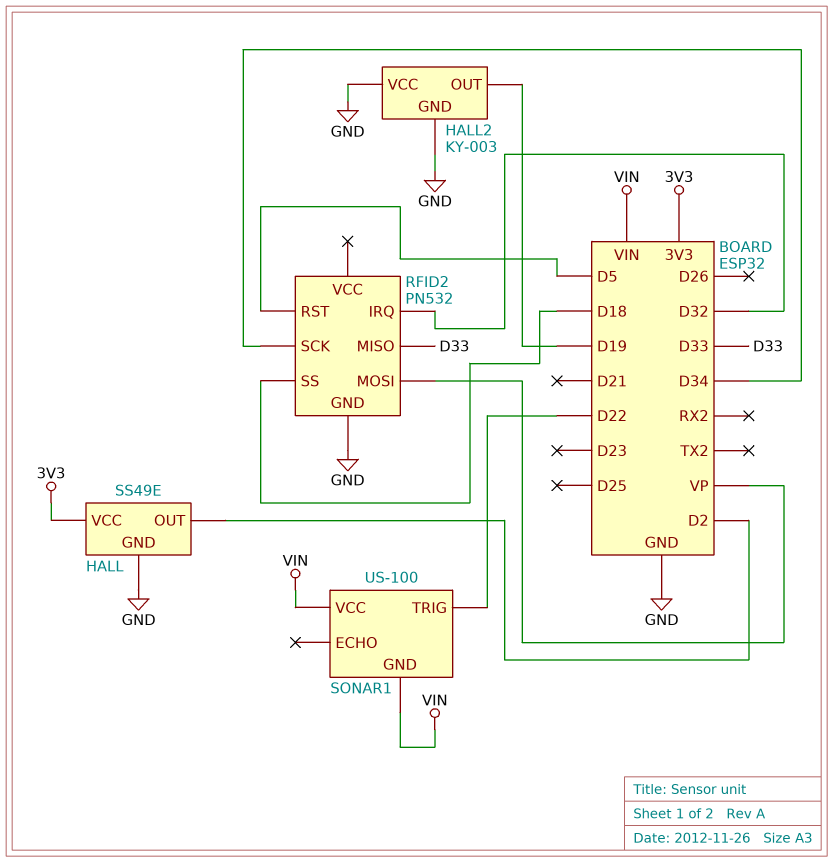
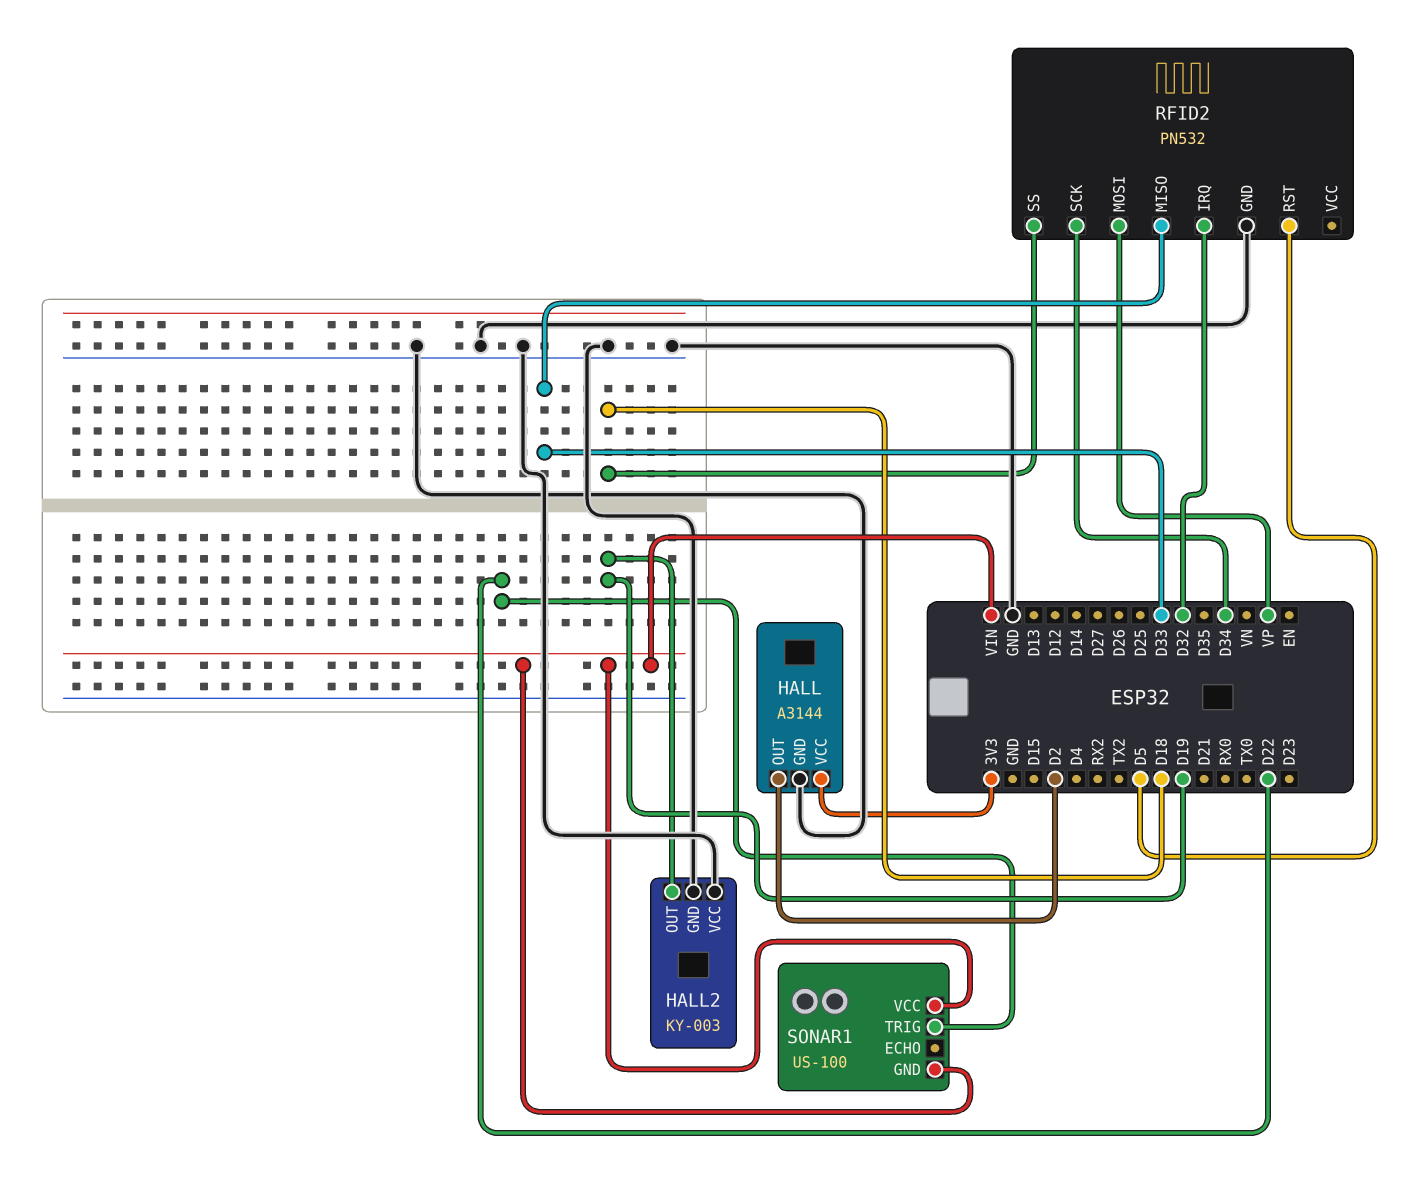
HALL: SS49E -> A3144

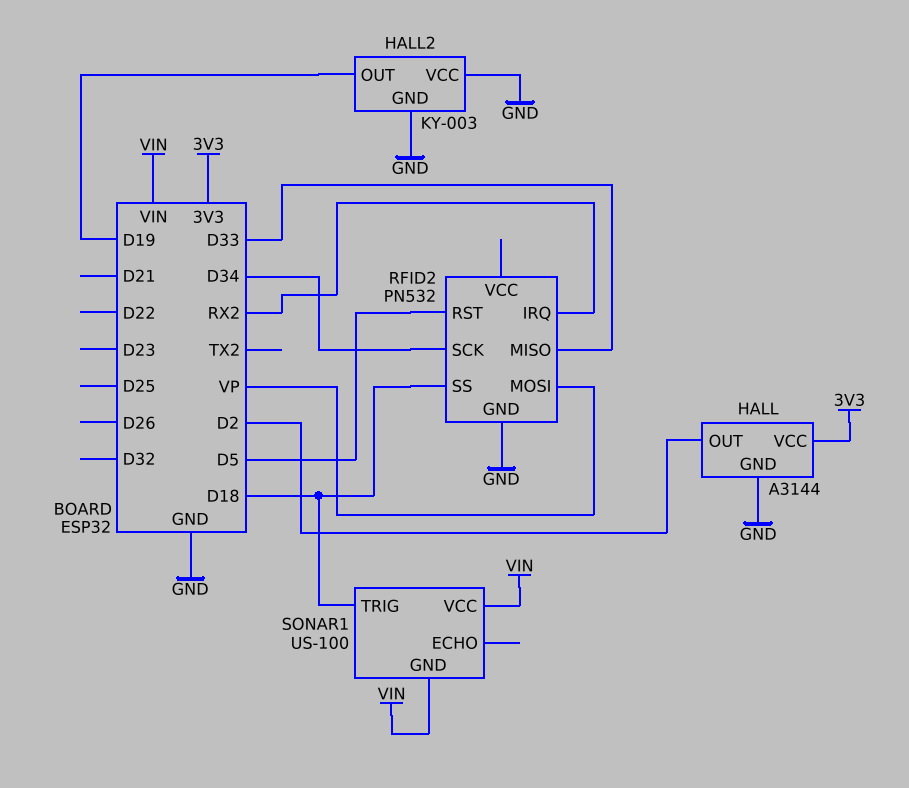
RFID2 pin IRQ: D32 -> RX2
SONAR1 pin TRIG: D22 -> D18

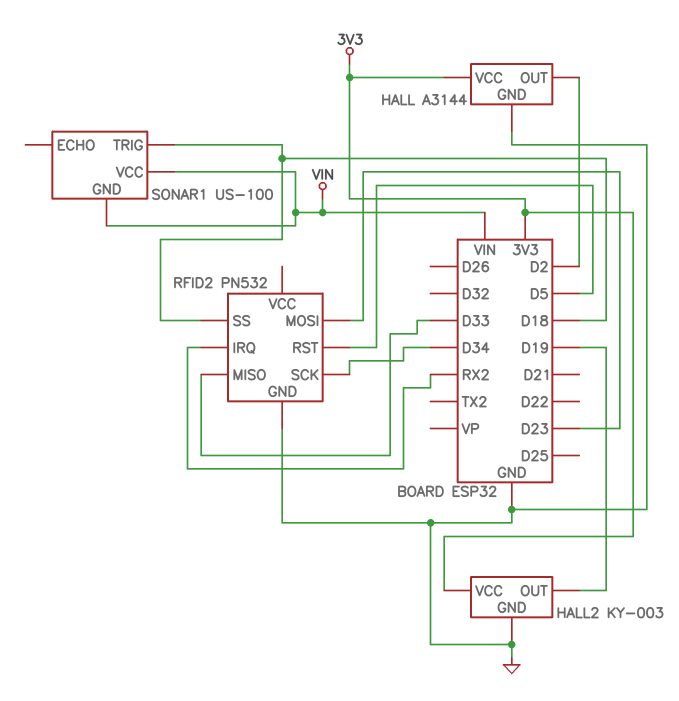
HALL2 pin VCC: GND -> 3V3
RFID2 pin MOSI: VP -> D23

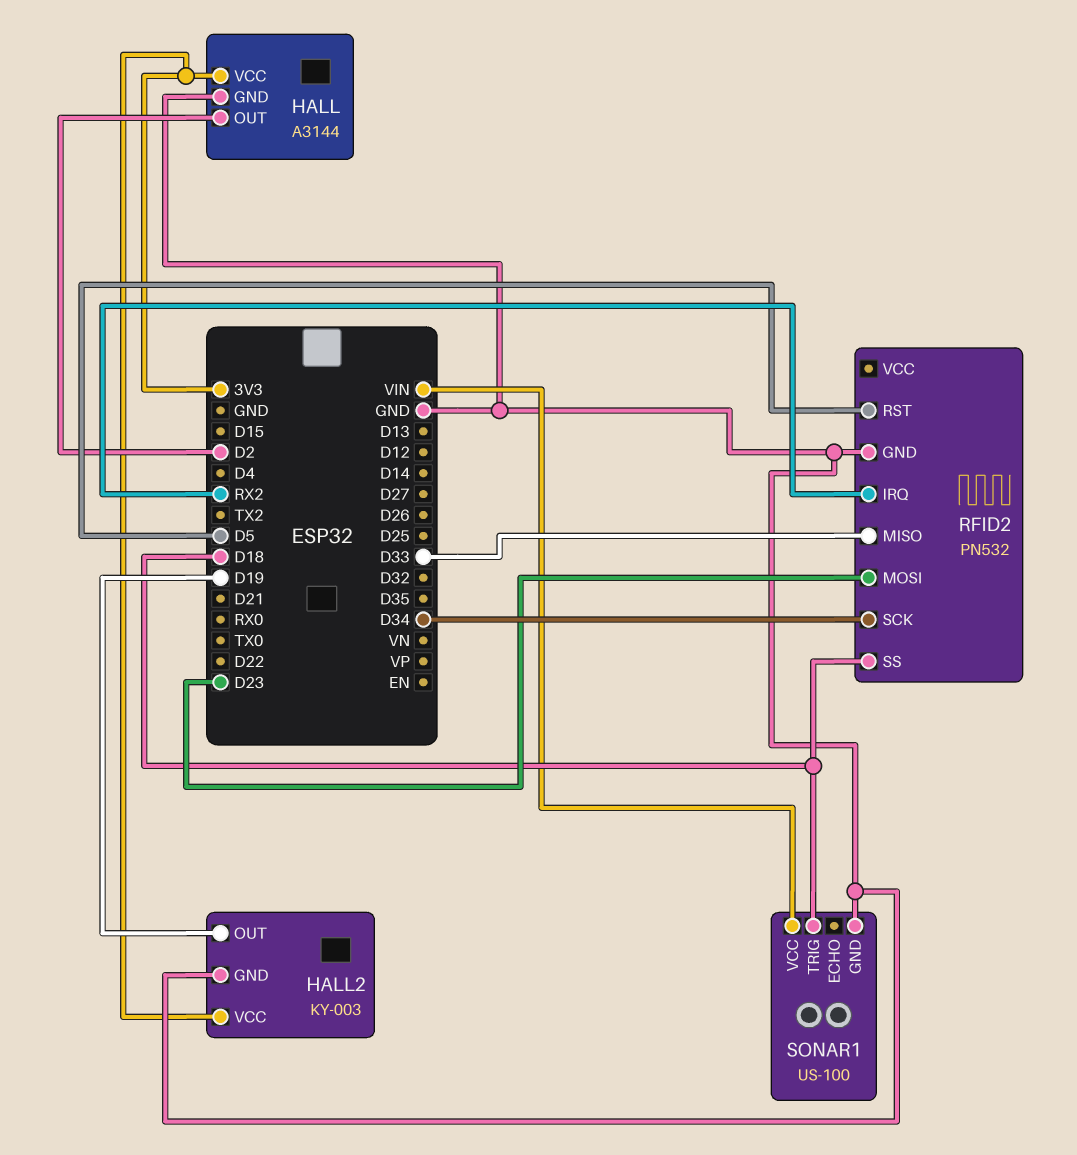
SONAR1 pin GND: VIN -> GND

